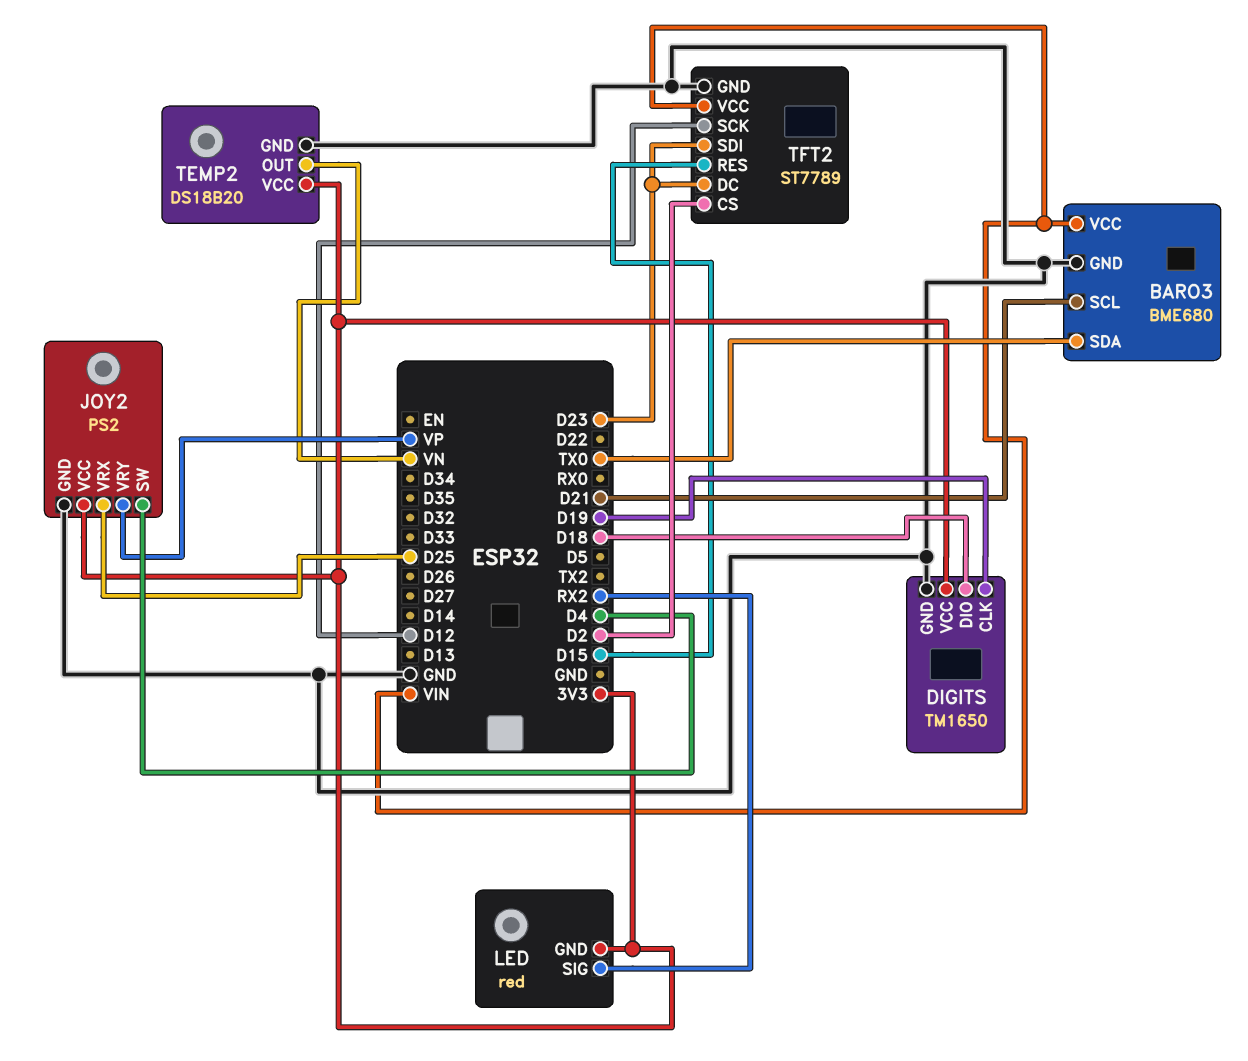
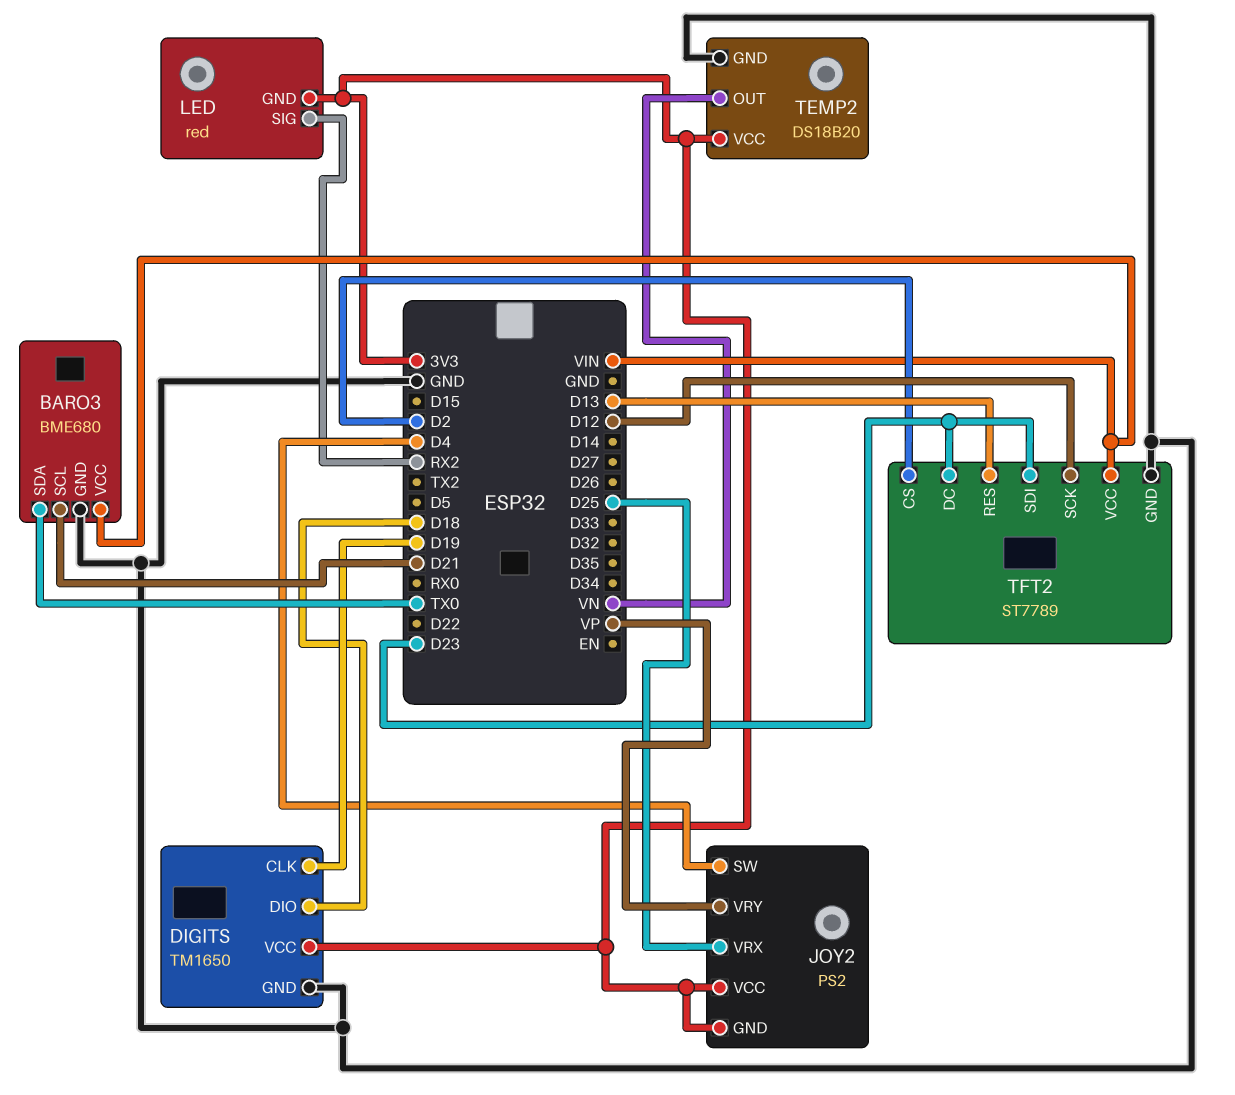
JOY2 pin GND: GND -> 3V3
TFT2 pin RES: D15 -> D13

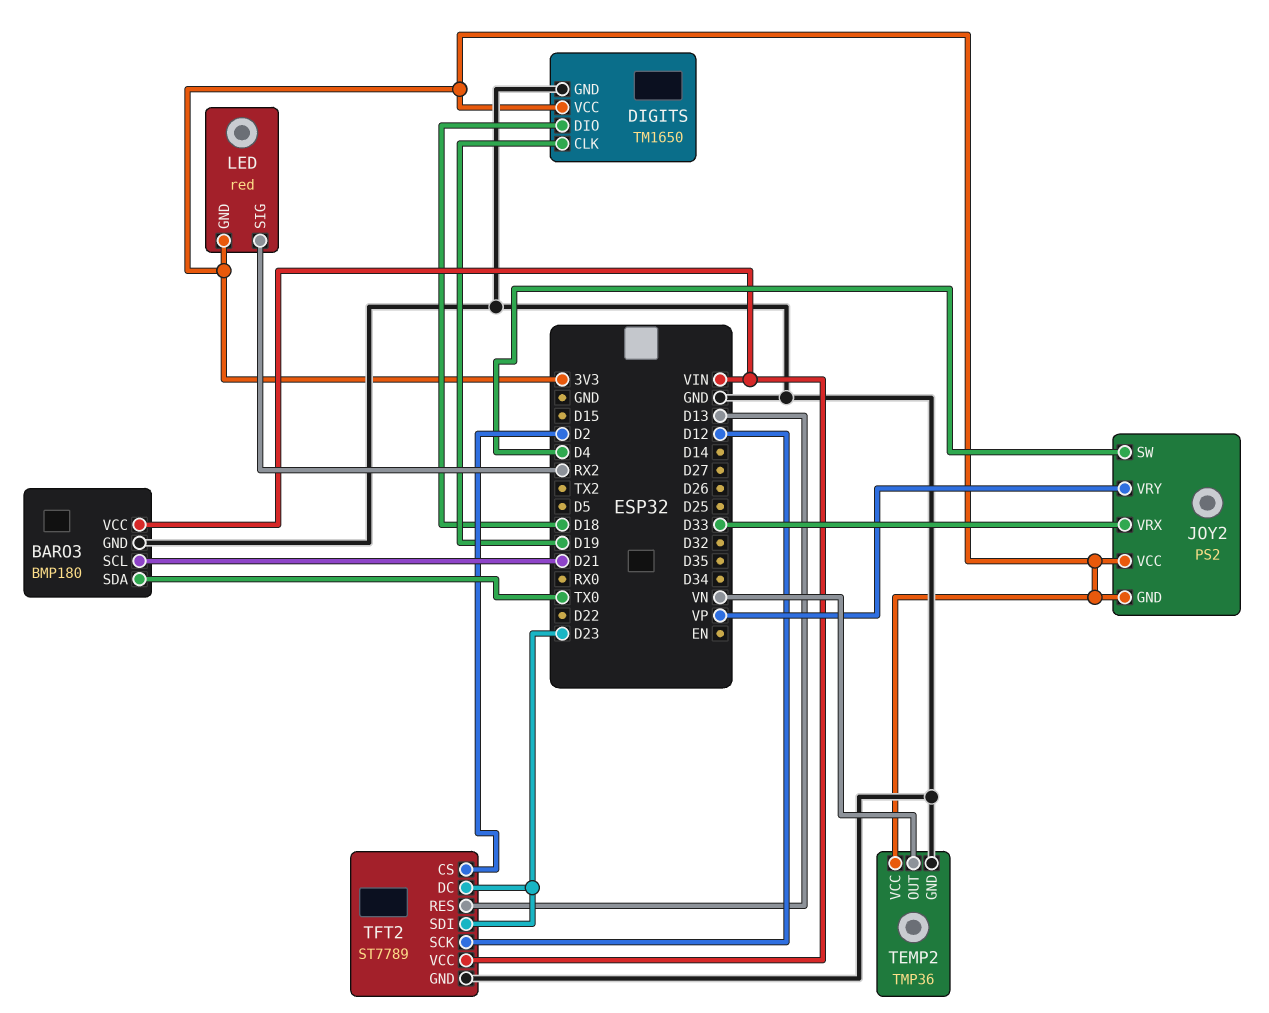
BARO3: BME680 -> BMP180
JOY2 pin VRX: D25 -> D33
TEMP2: DS18B20 -> TMP36

